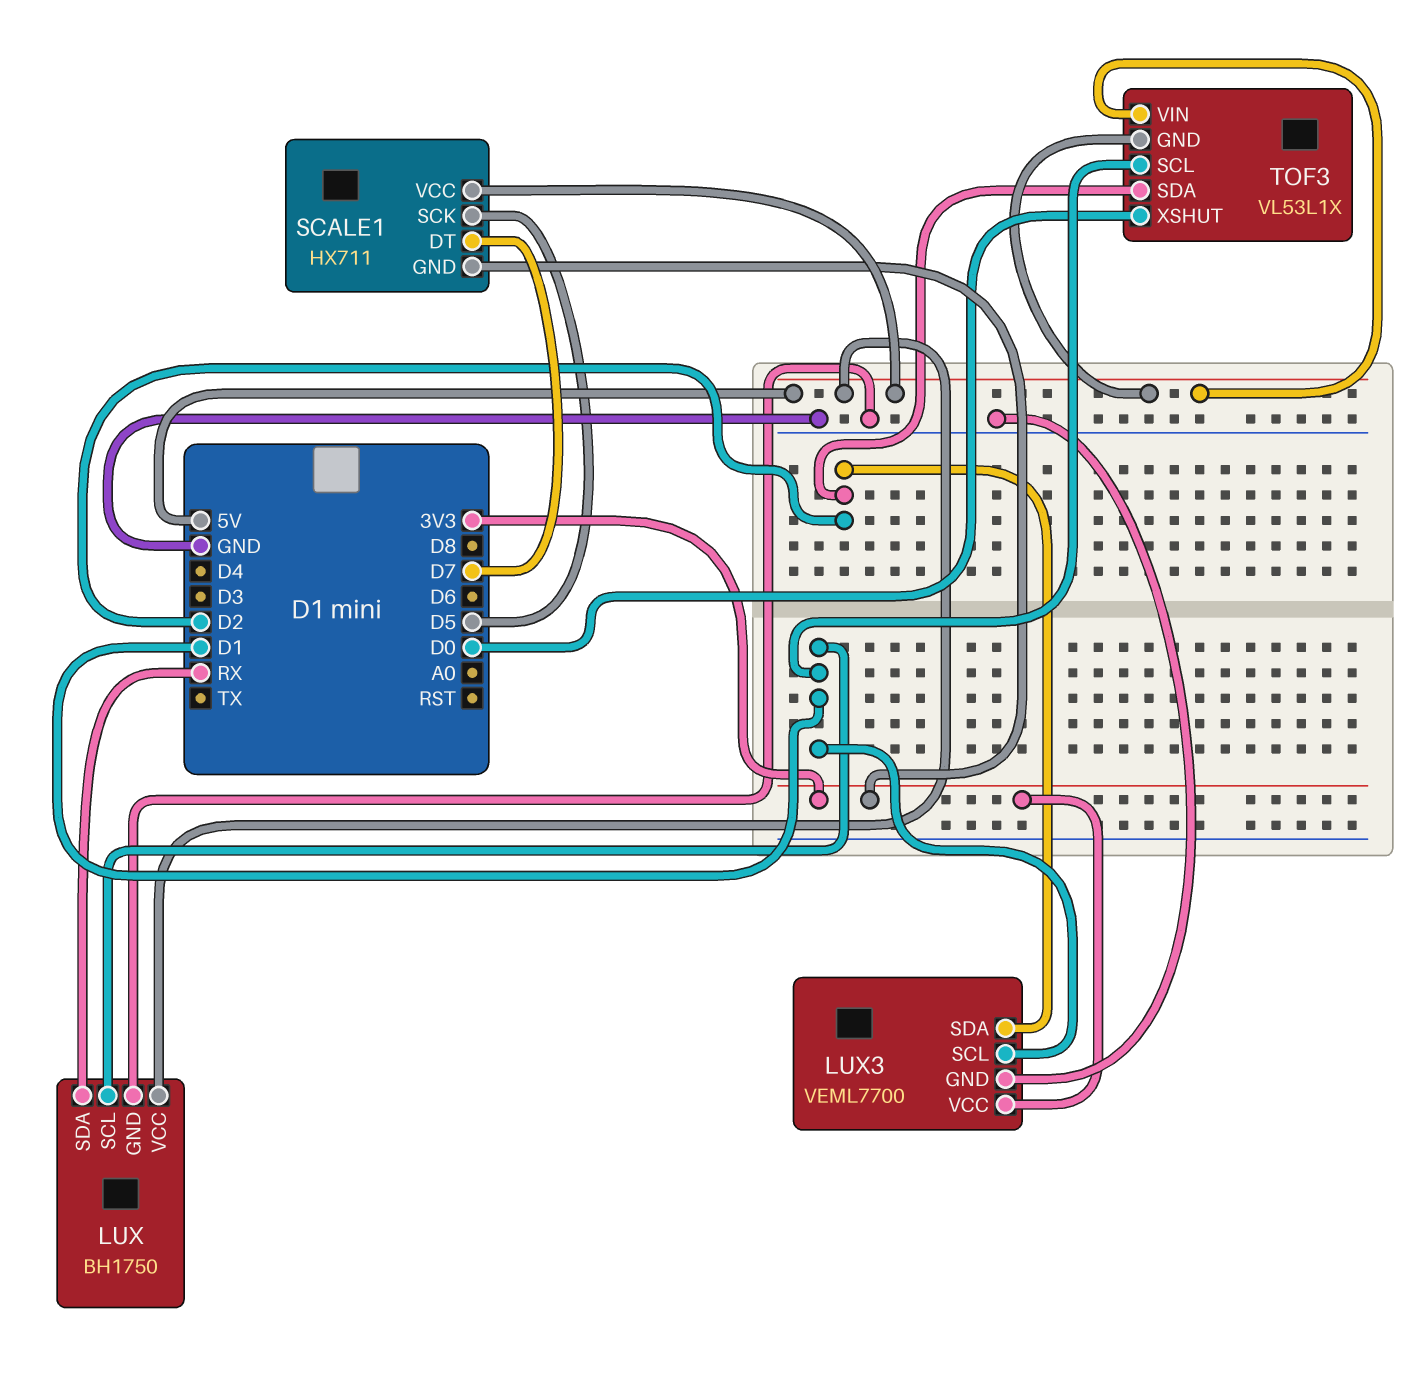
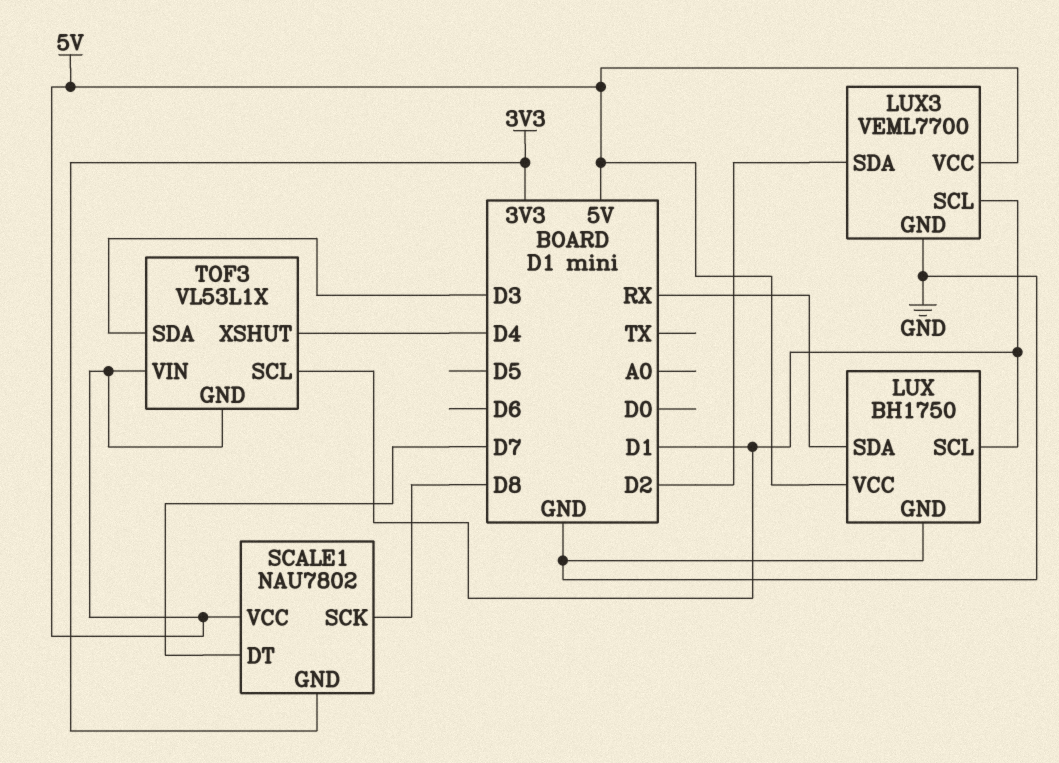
LUX3 pin VCC: 3V3 -> 5V
SCALE1: HX711 -> NAU7802
SCALE1 pin SCK: D5 -> D8
TOF3 pin SDA: D2 -> D3
TOF3 pin XSHUT: D0 -> D4

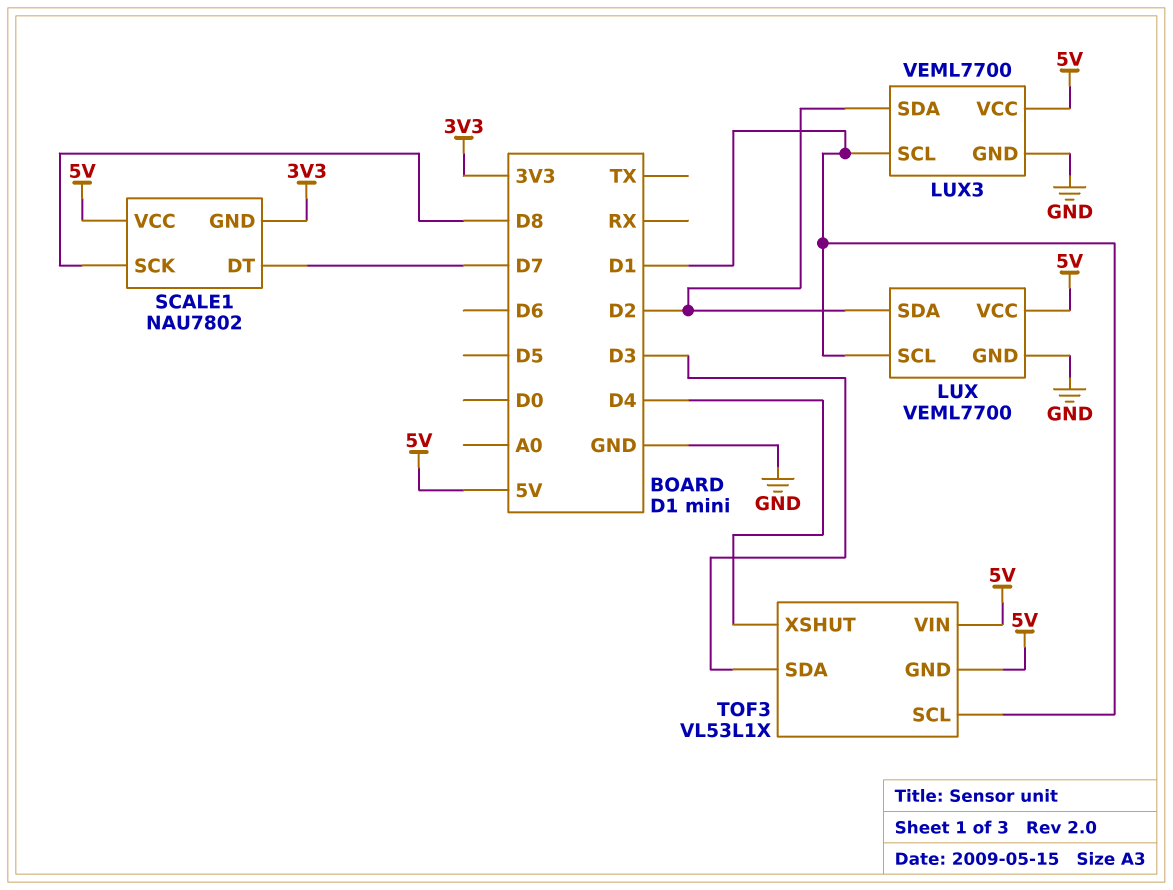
LUX: BH1750 -> VEML7700
LUX pin SDA: RX -> D2

